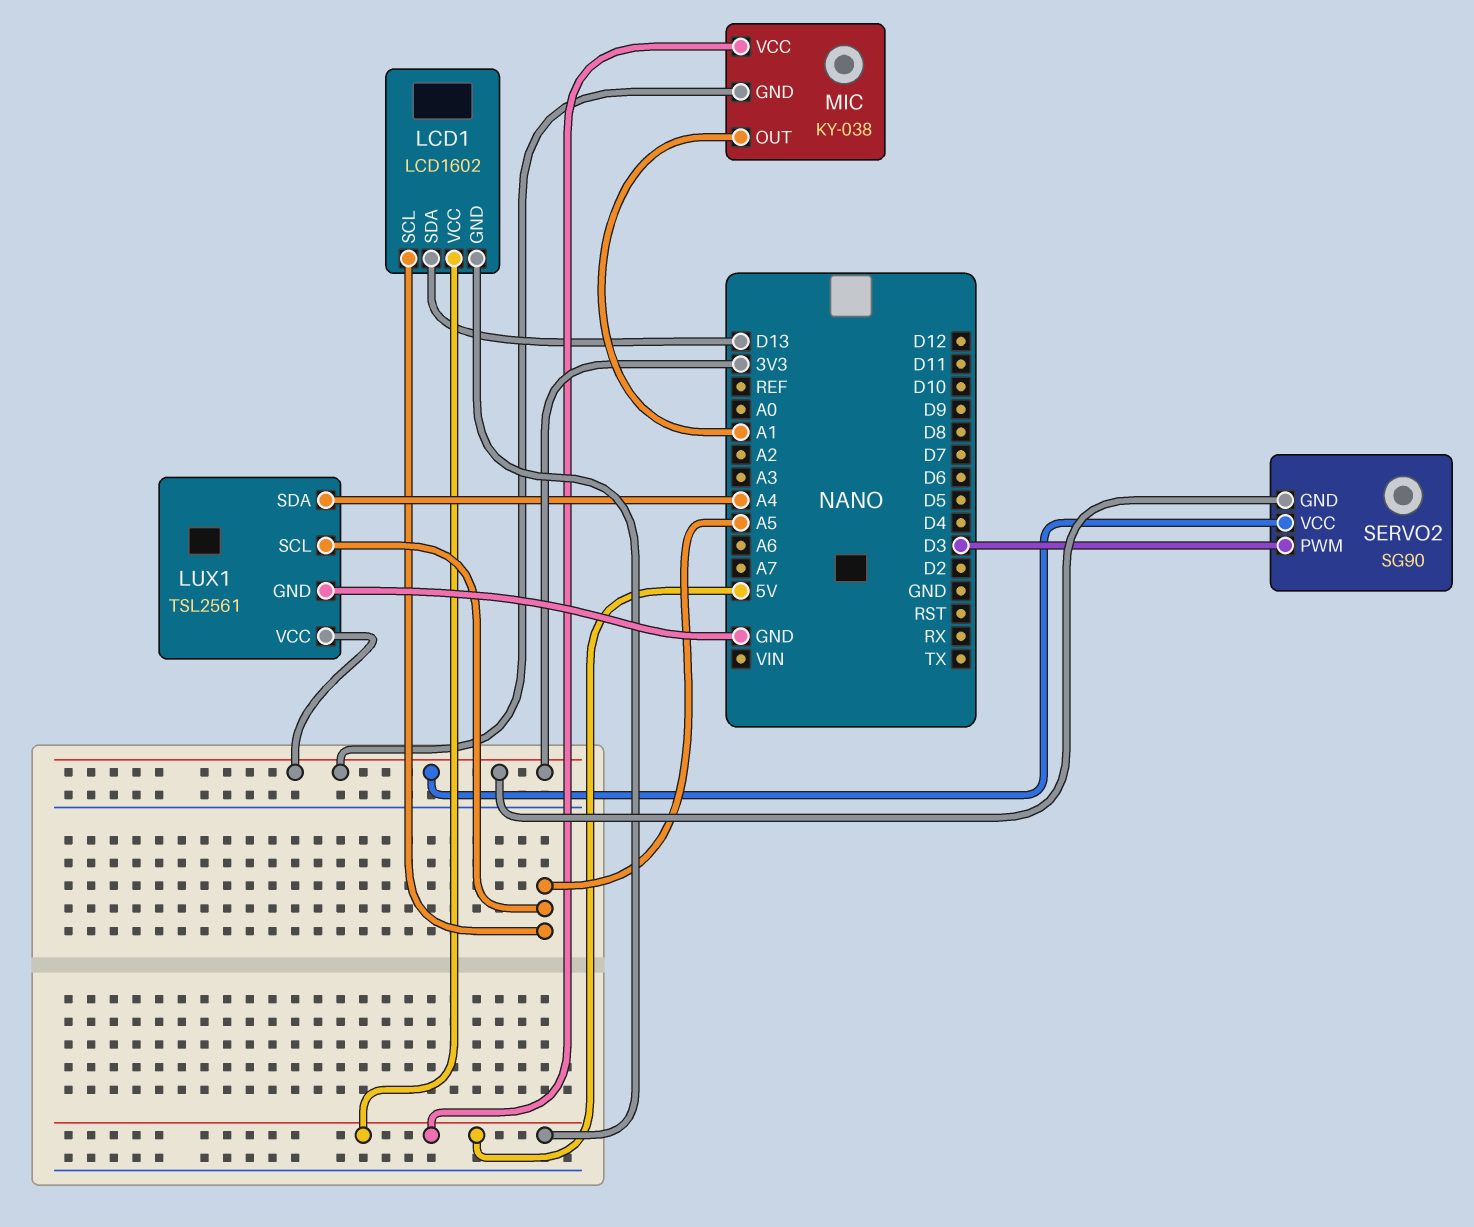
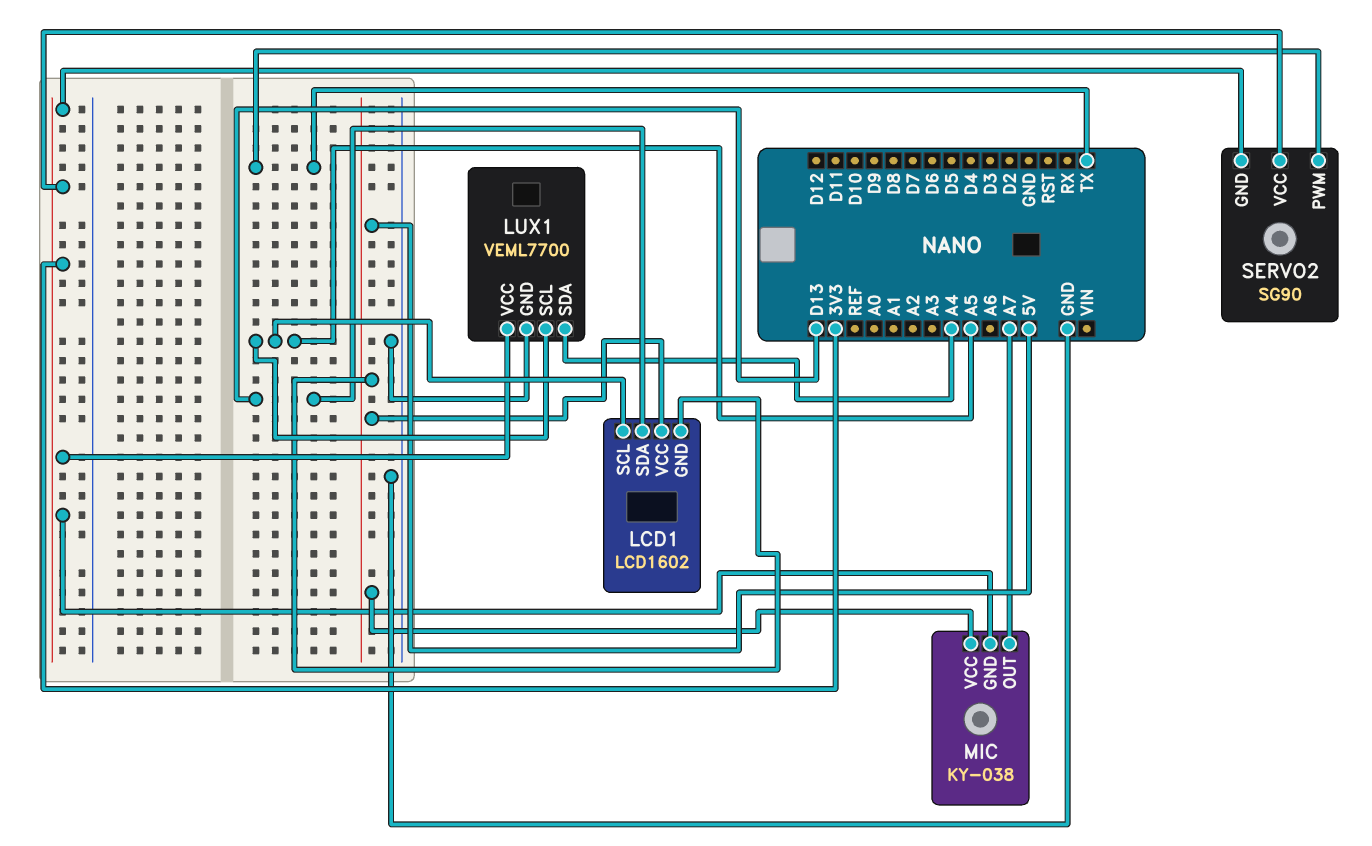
LUX1: TSL2561 -> VEML7700
MIC pin OUT: A1 -> A7
SERVO2 pin PWM: D3 -> TX

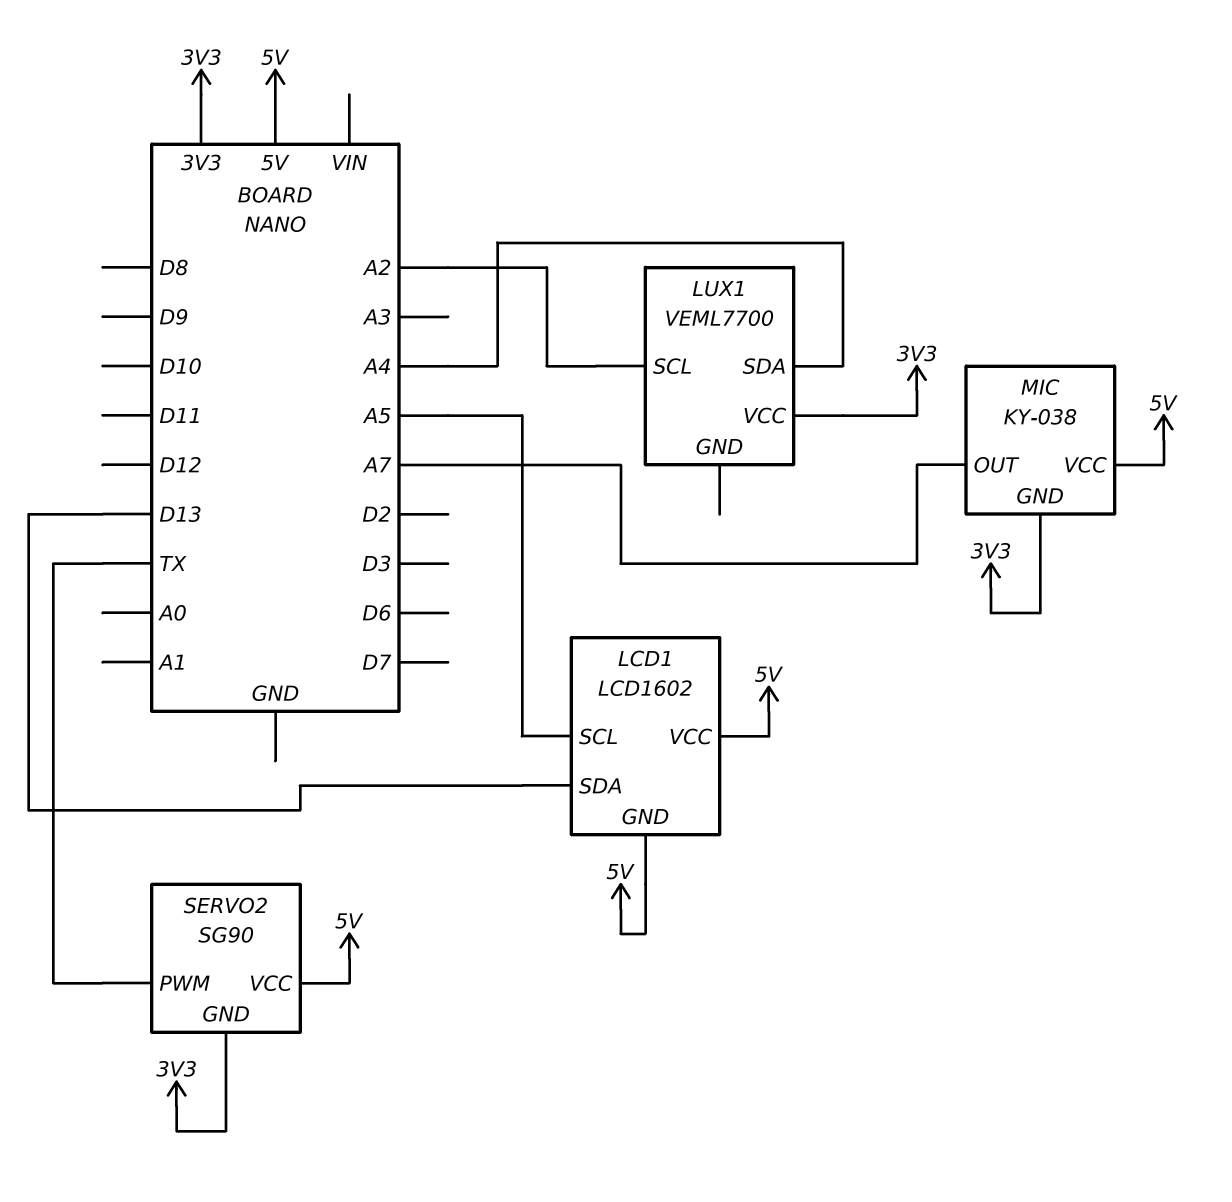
LUX1 pin GND: GND -> none
LUX1 pin SCL: A5 -> A2
SERVO2 pin VCC: 3V3 -> 5V

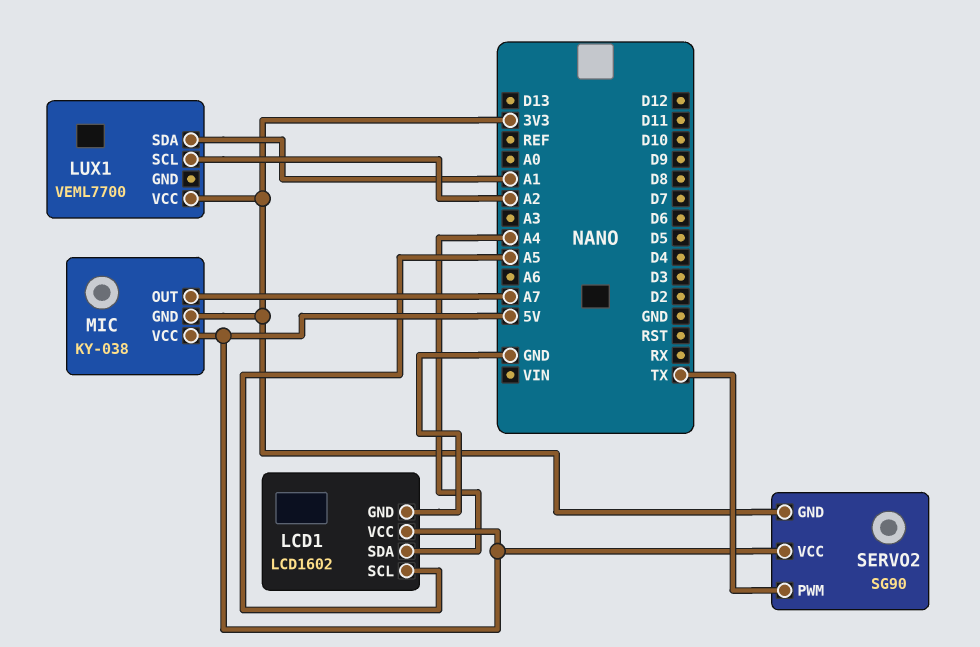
LCD1 pin GND: 5V -> GND
LCD1 pin SDA: D13 -> A4
LUX1 pin SDA: A4 -> A1

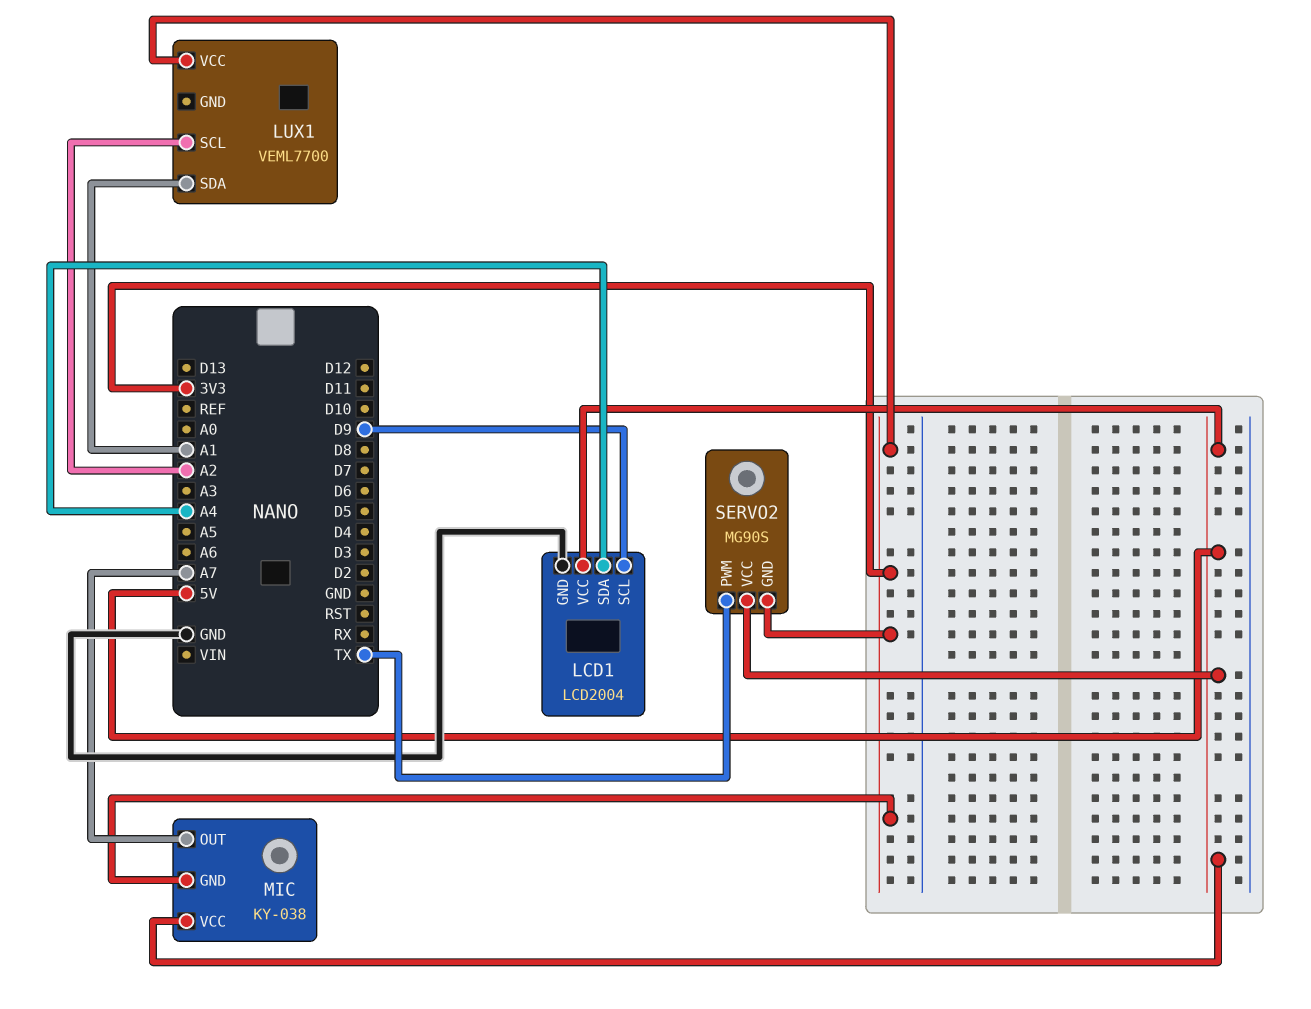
LCD1: LCD1602 -> LCD2004
LCD1 pin SCL: A5 -> D9
SERVO2: SG90 -> MG90S

